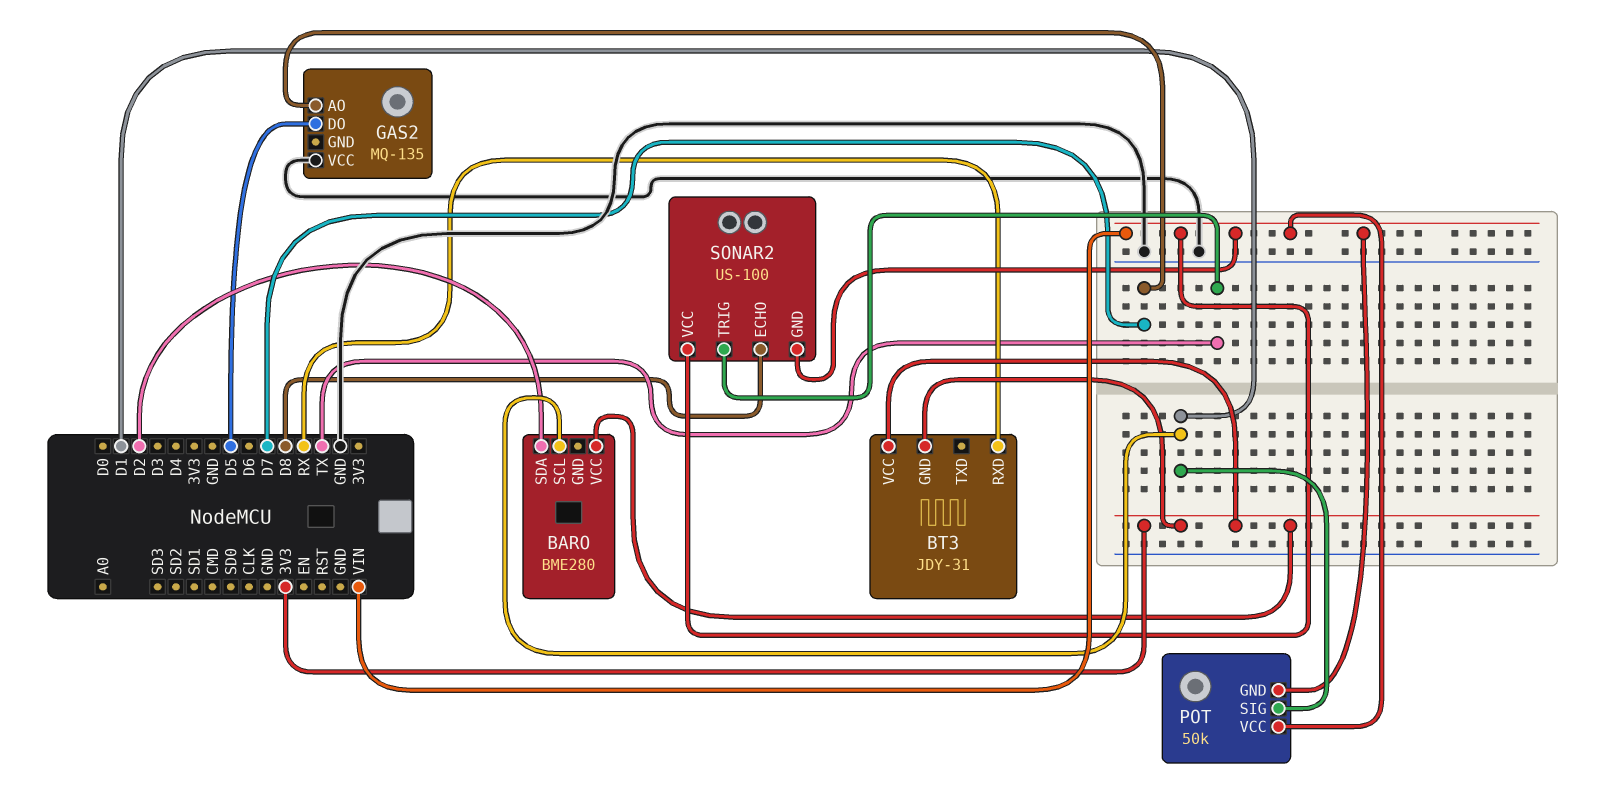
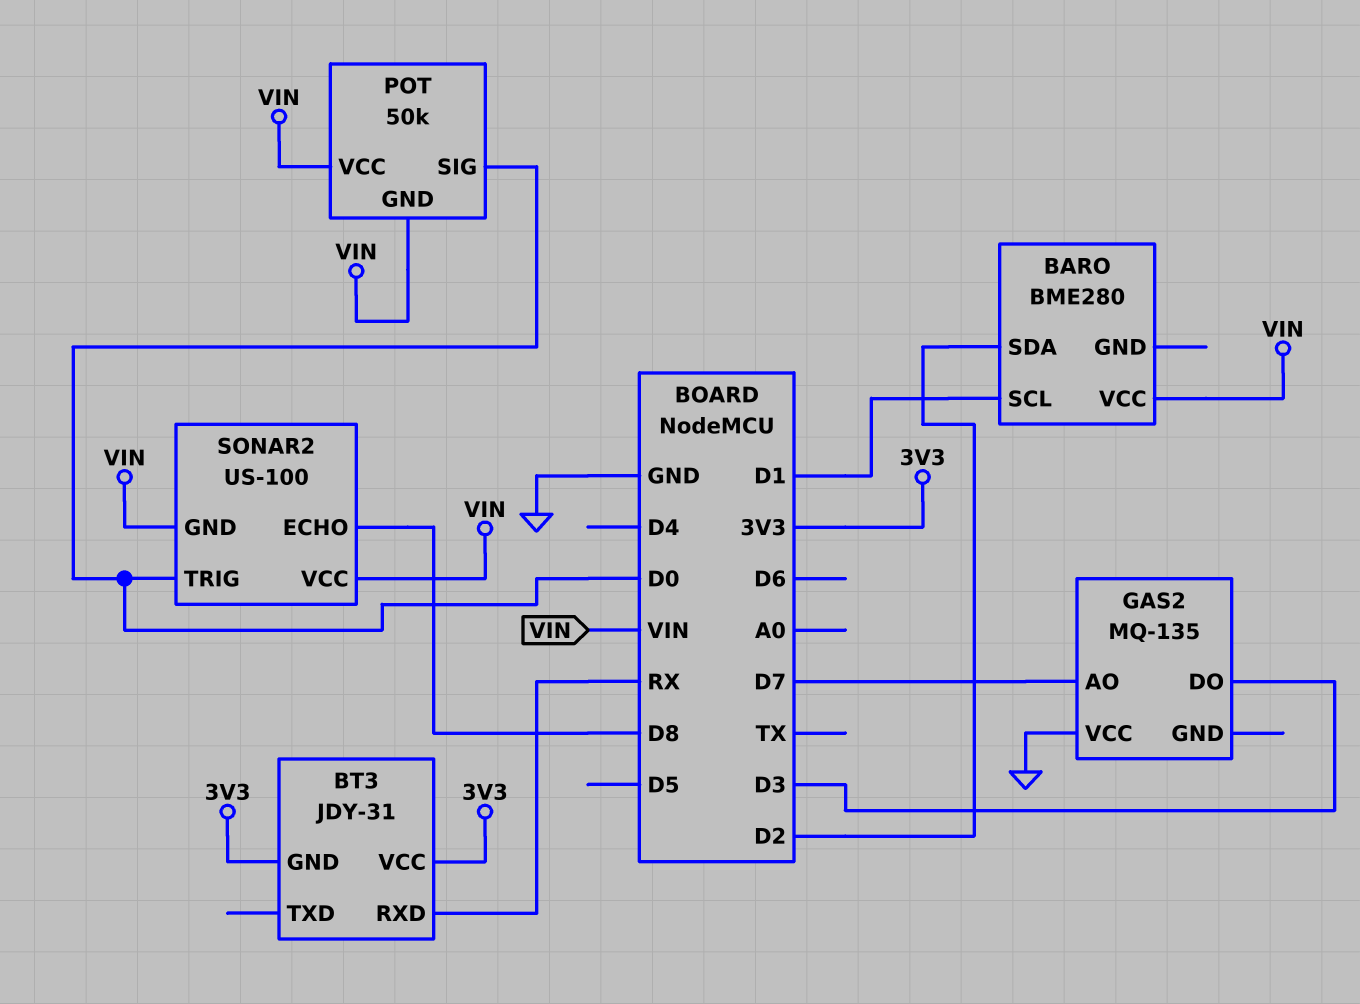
BARO pin VCC: 3V3 -> VIN
GAS2 pin DO: D5 -> D3
POT pin SIG: D1 -> D0
SONAR2 pin TRIG: TX -> D0

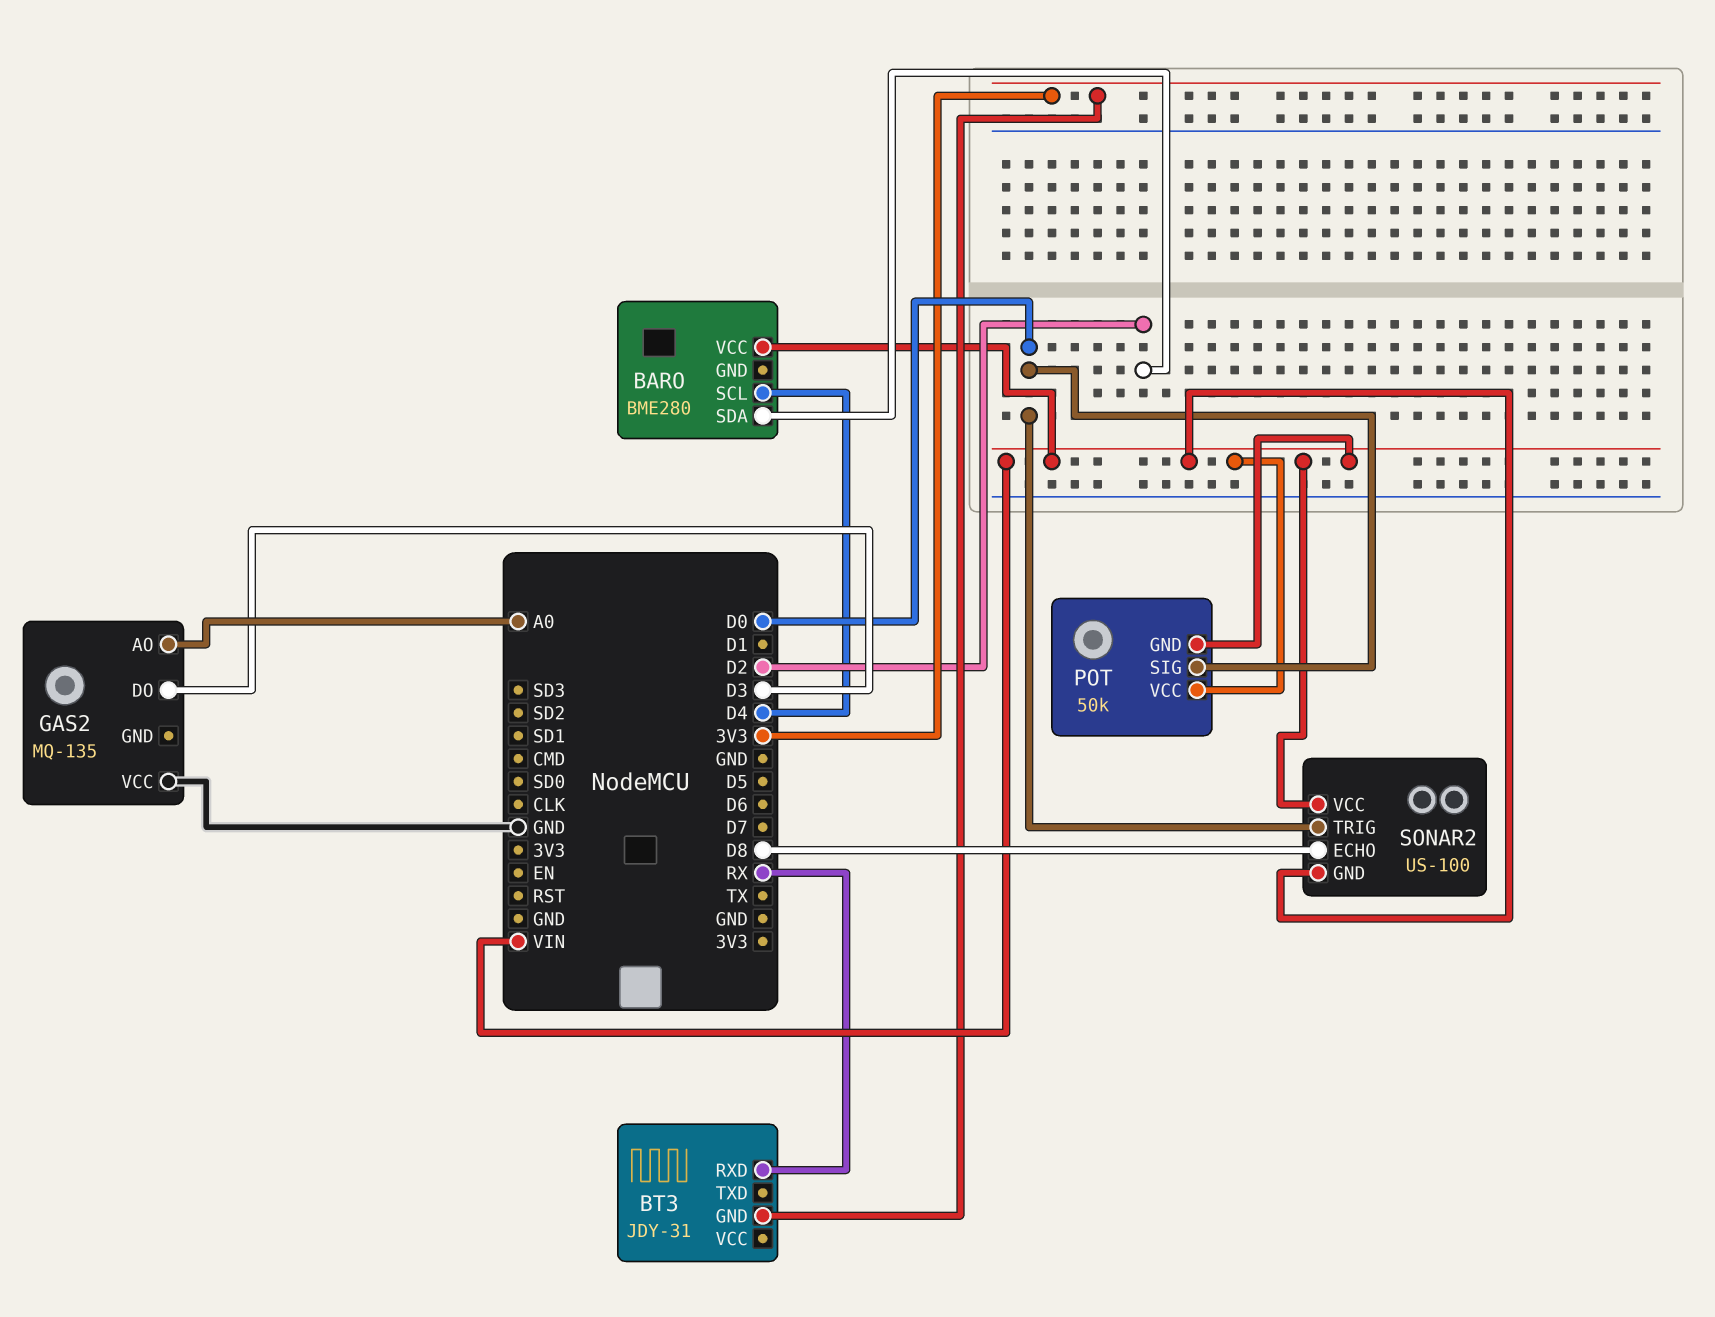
BARO pin SCL: D1 -> D4
BT3 pin VCC: 3V3 -> none
GAS2 pin AO: D7 -> A0

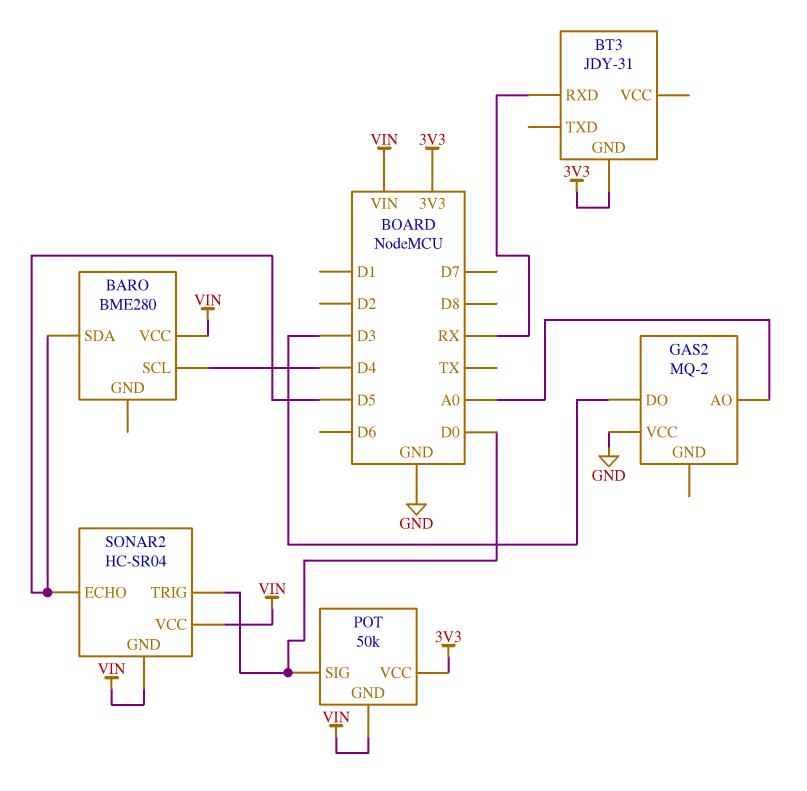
BARO pin SDA: D2 -> D5
GAS2: MQ-135 -> MQ-2
POT pin VCC: VIN -> 3V3
SONAR2: US-100 -> HC-SR04
SONAR2 pin ECHO: D8 -> D5

